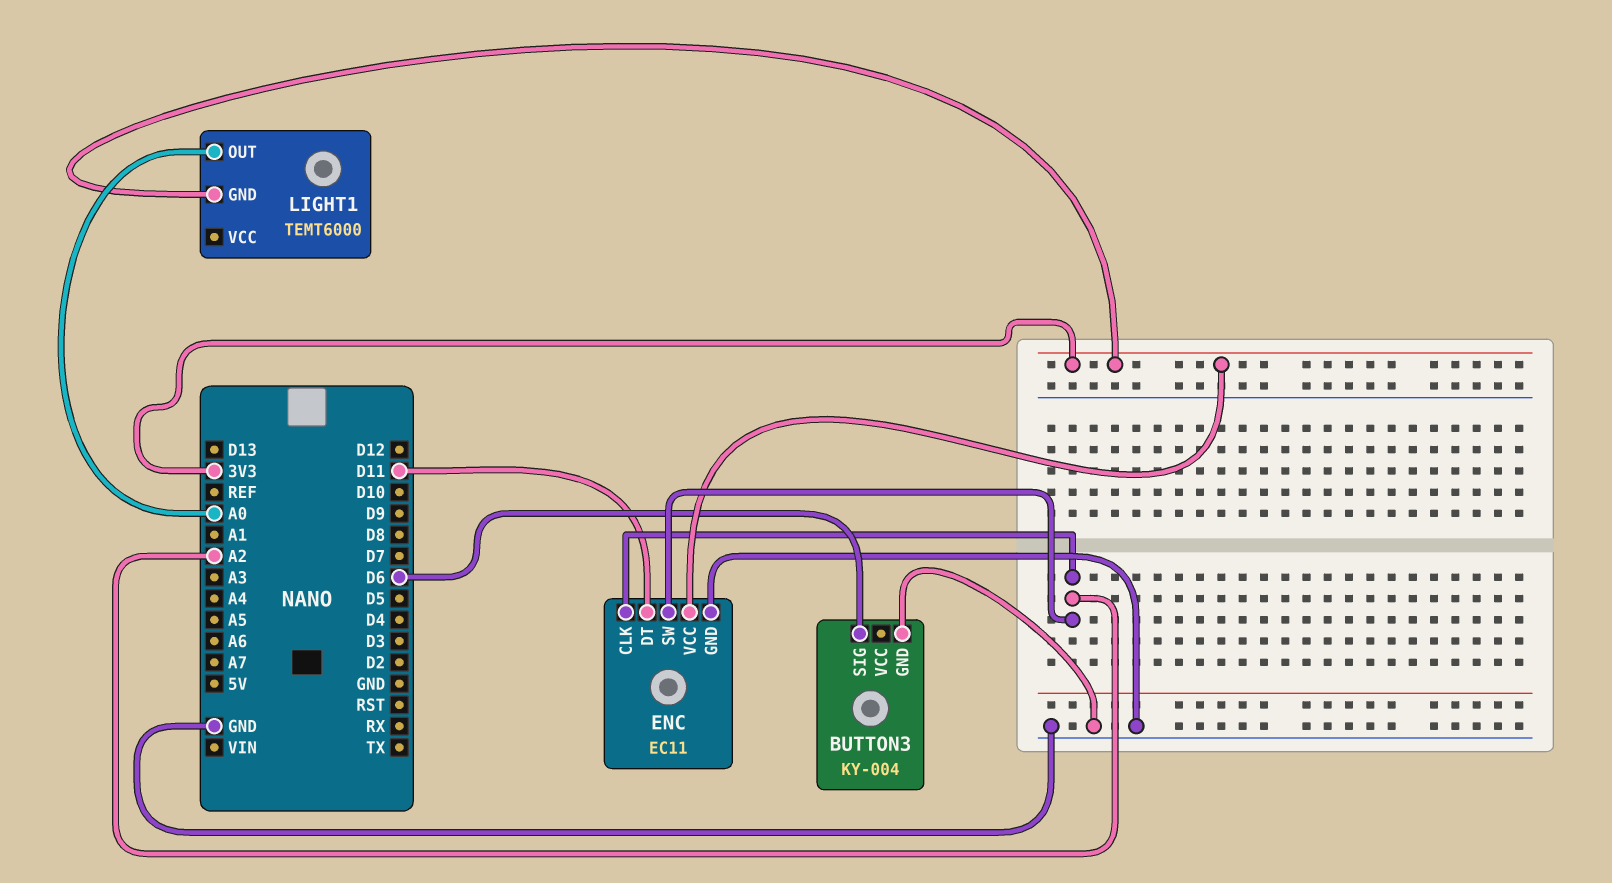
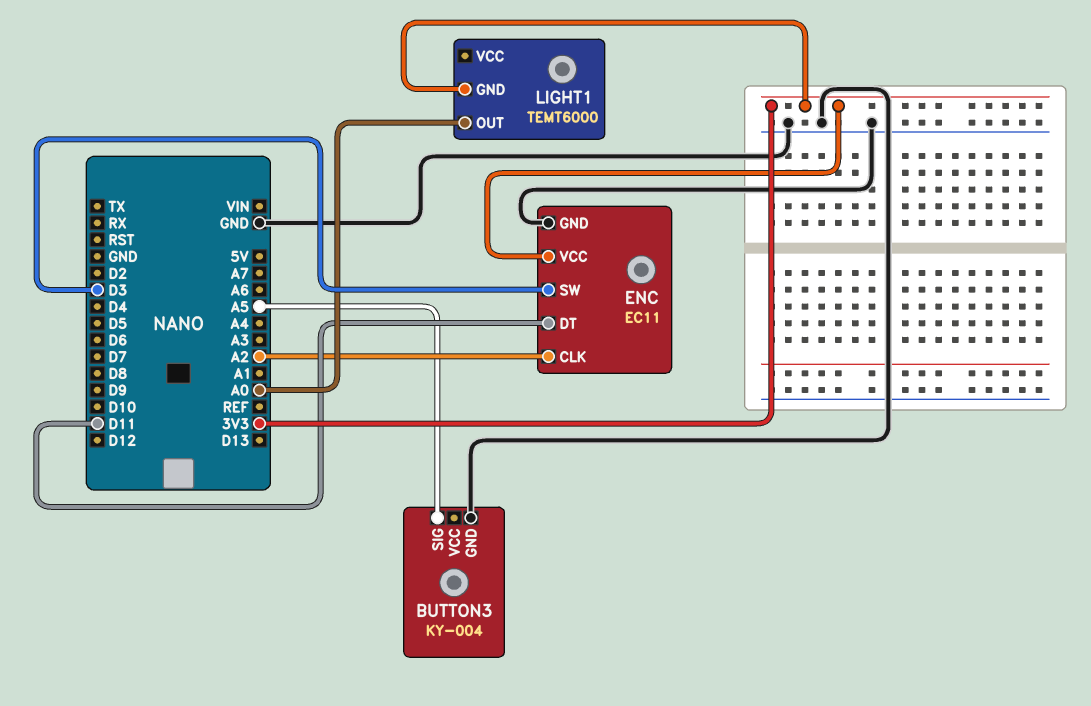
BUTTON3 pin SIG: D6 -> A5
ENC pin SW: A2 -> D3

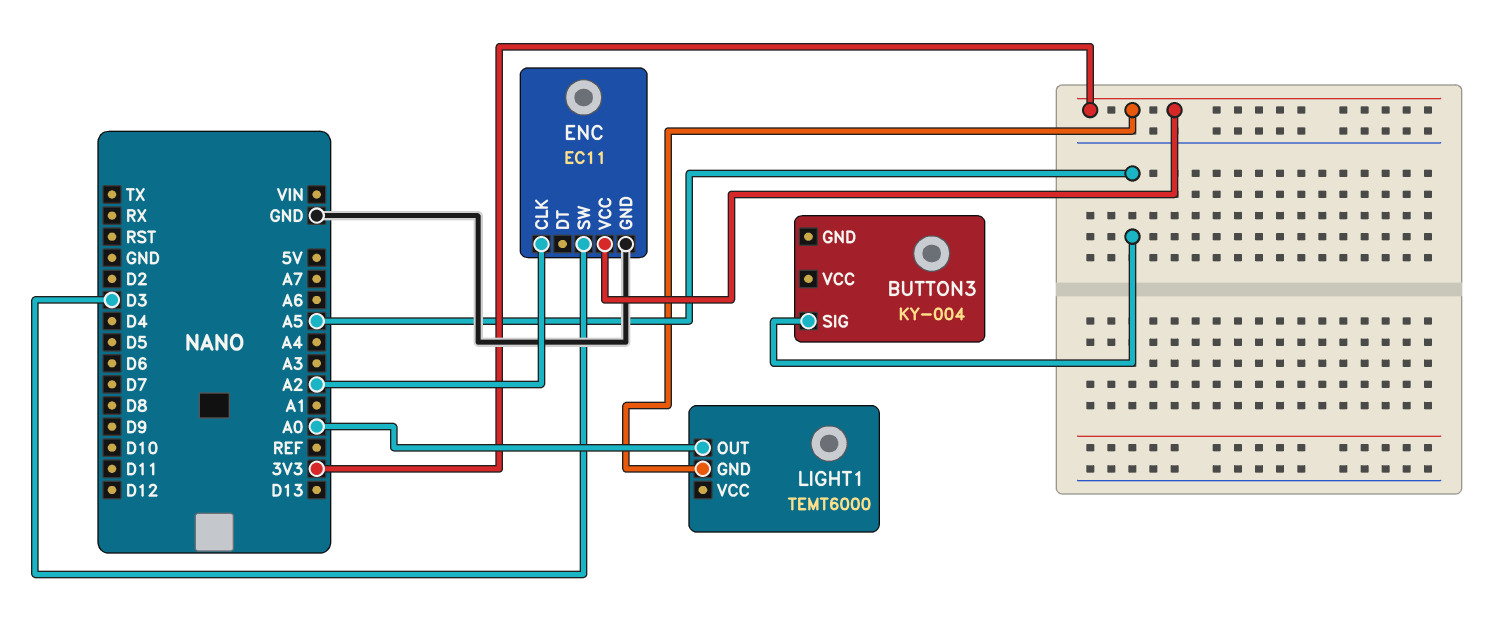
BUTTON3 pin GND: GND -> none
ENC pin DT: D11 -> none

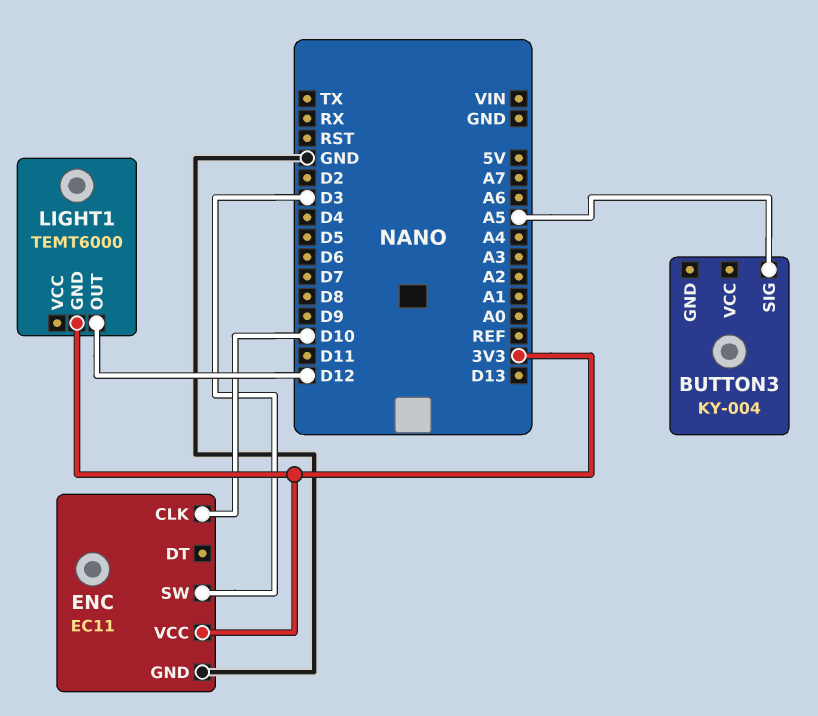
ENC pin CLK: A2 -> D10
LIGHT1 pin OUT: A0 -> D12

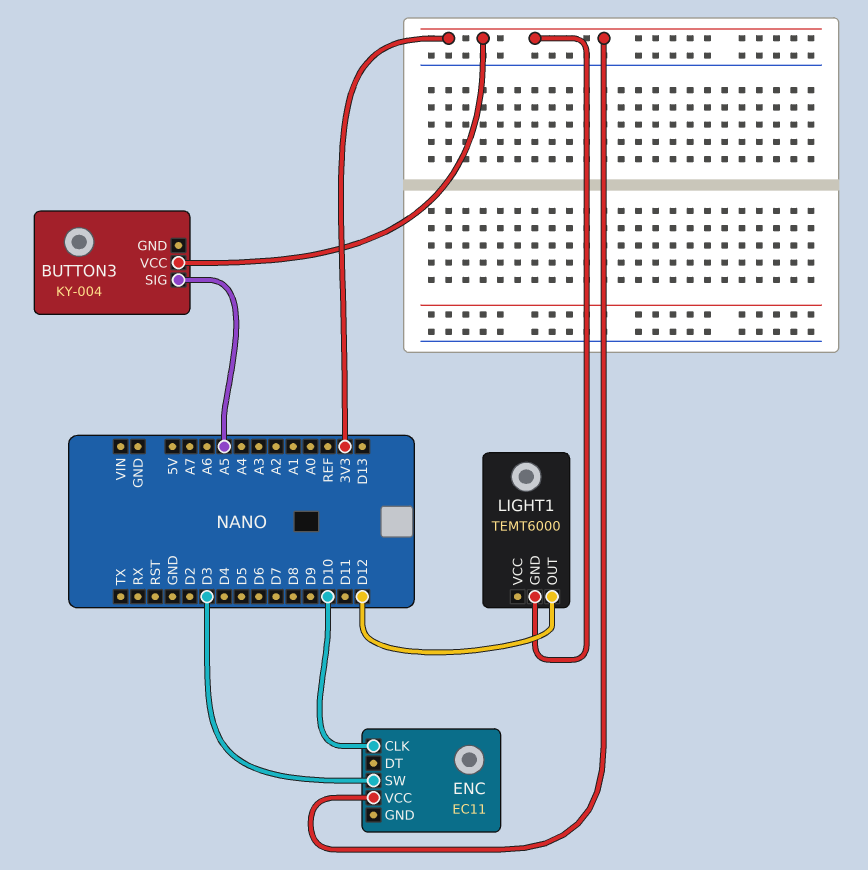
BUTTON3 pin VCC: none -> 3V3
ENC pin GND: GND -> none

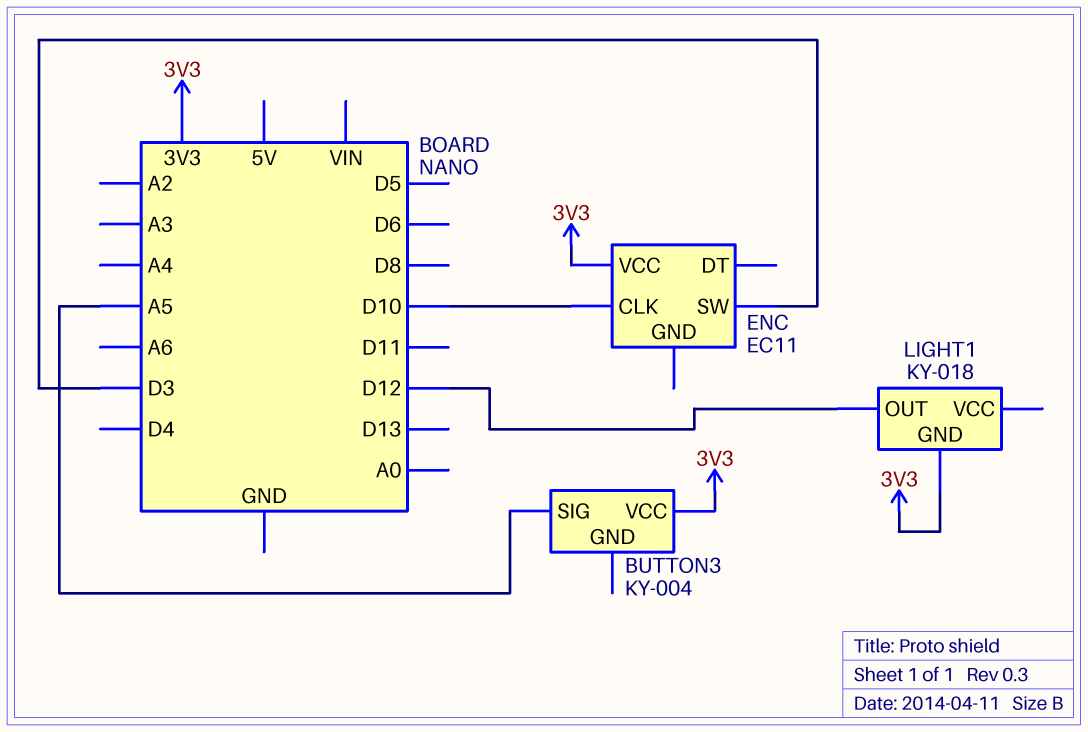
LIGHT1: TEMT6000 -> KY-018

